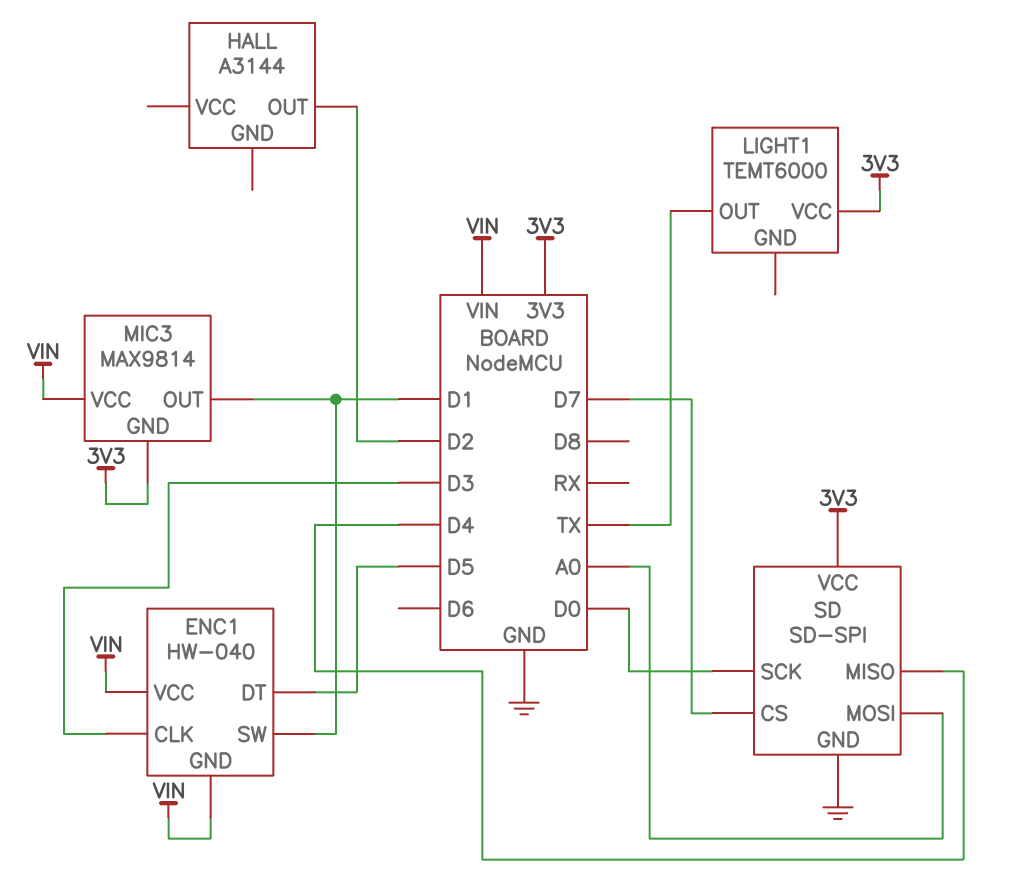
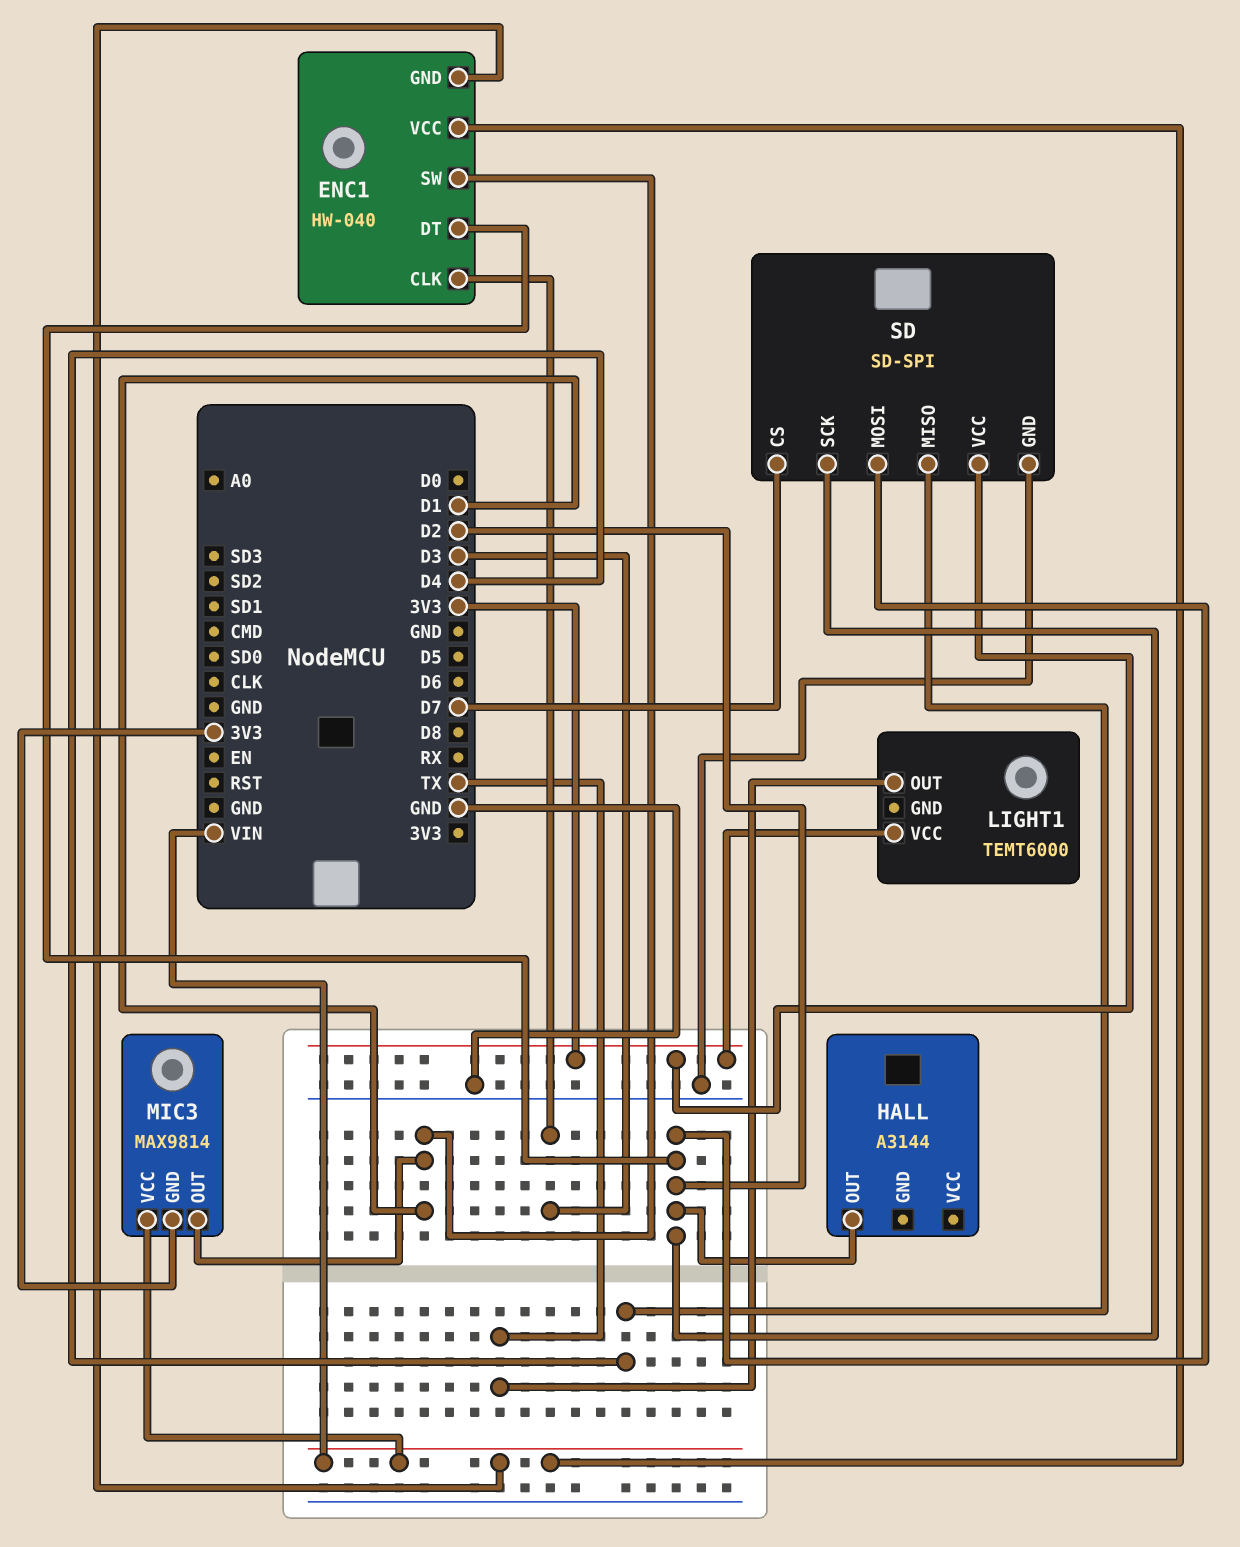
ENC1 pin DT: D5 -> D2
SD pin MOSI: A0 -> D2
SD pin SCK: D0 -> D2

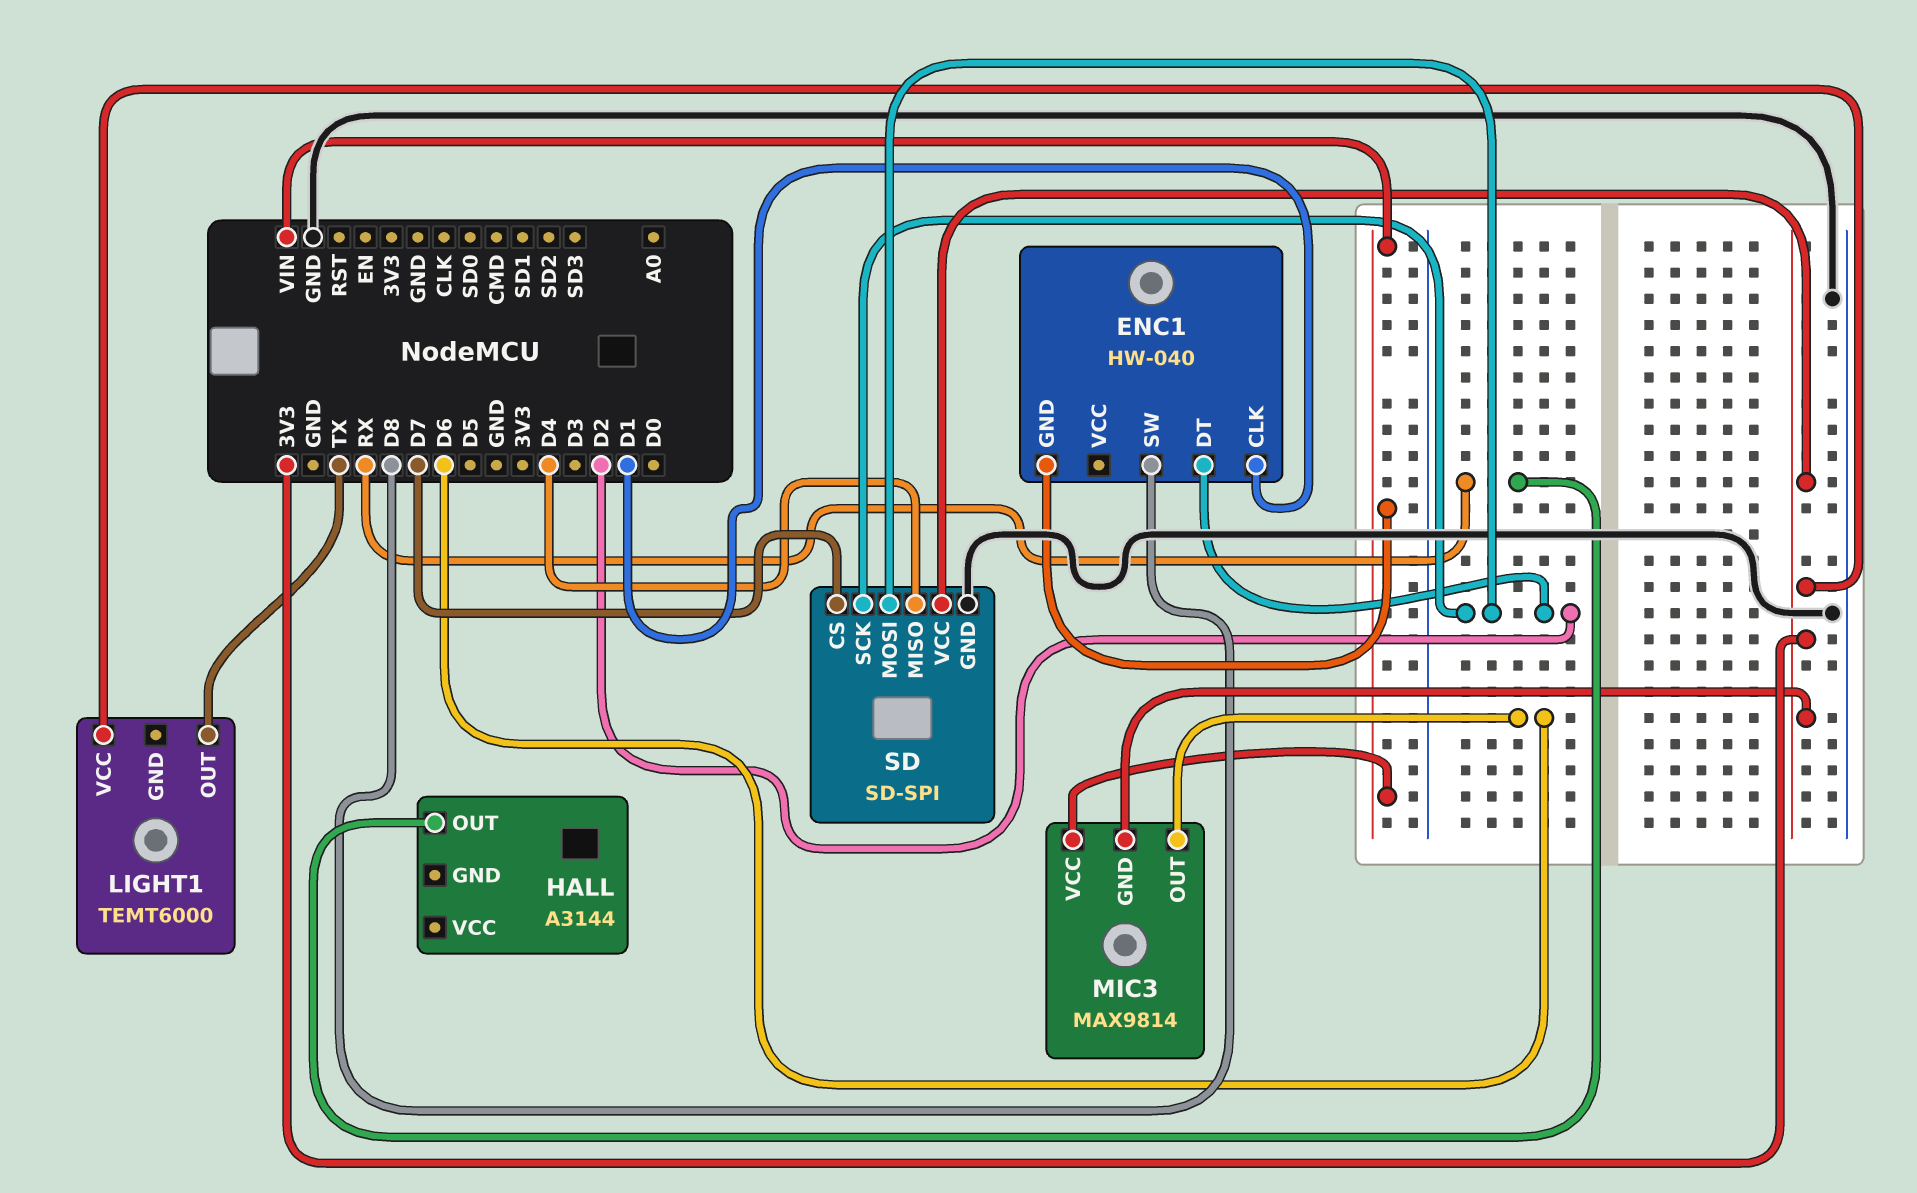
ENC1 pin CLK: D3 -> D1
ENC1 pin SW: D1 -> D8
ENC1 pin VCC: VIN -> none
HALL pin OUT: D2 -> RX
MIC3 pin OUT: D1 -> D6

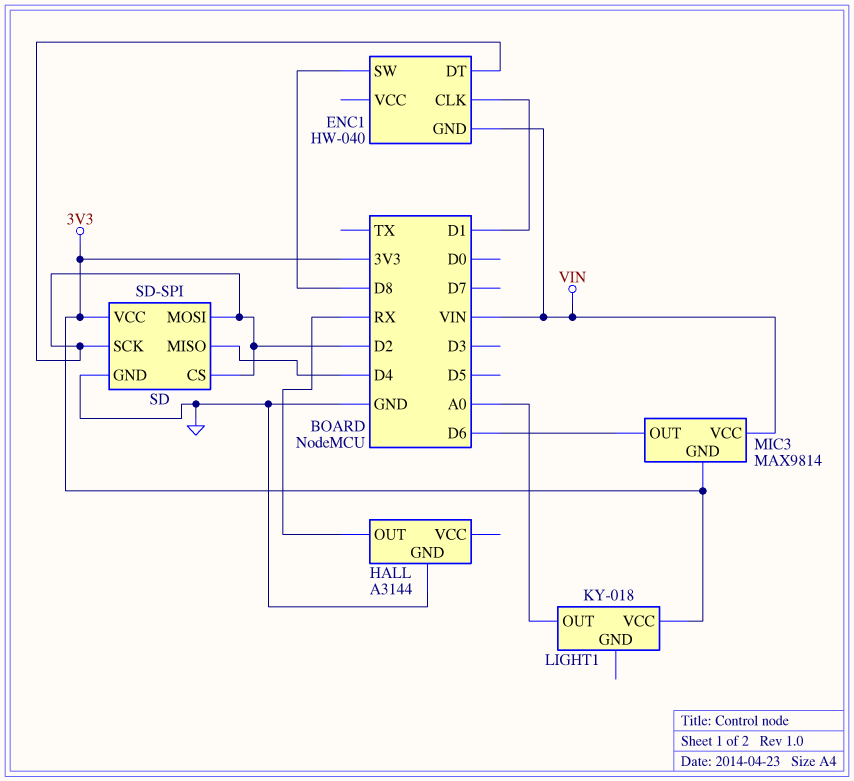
HALL pin GND: none -> GND
LIGHT1: TEMT6000 -> KY-018
LIGHT1 pin OUT: TX -> A0
SD pin CS: D7 -> D2

